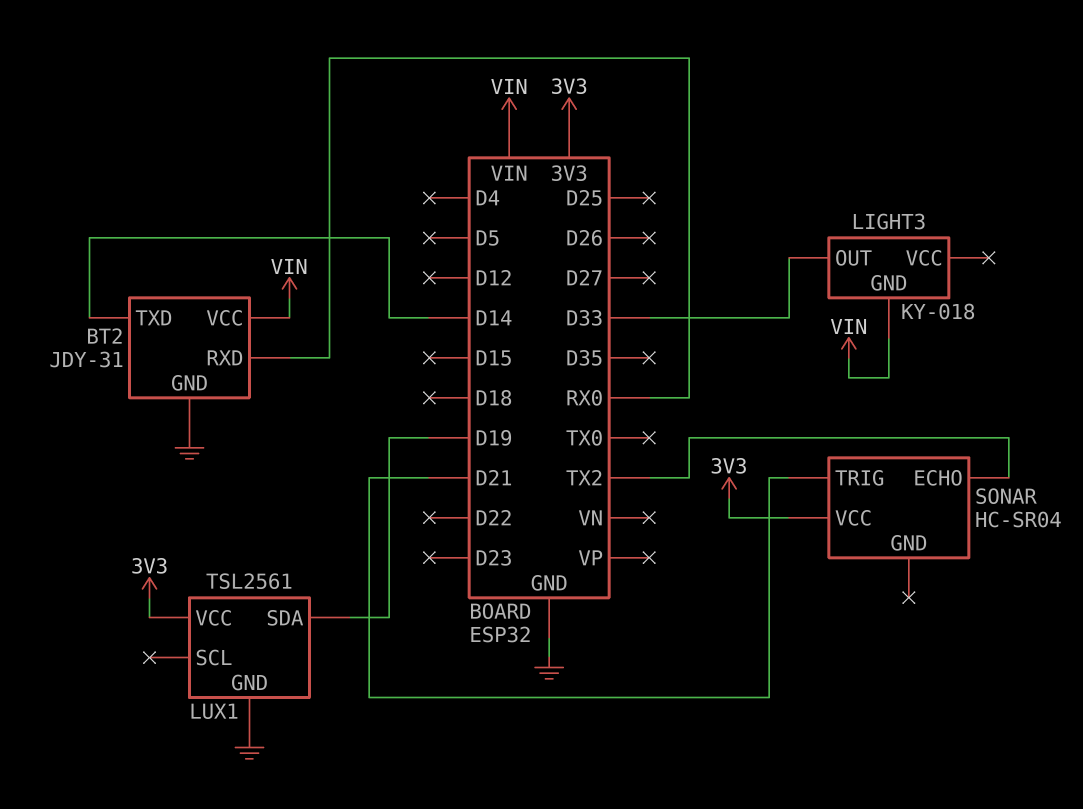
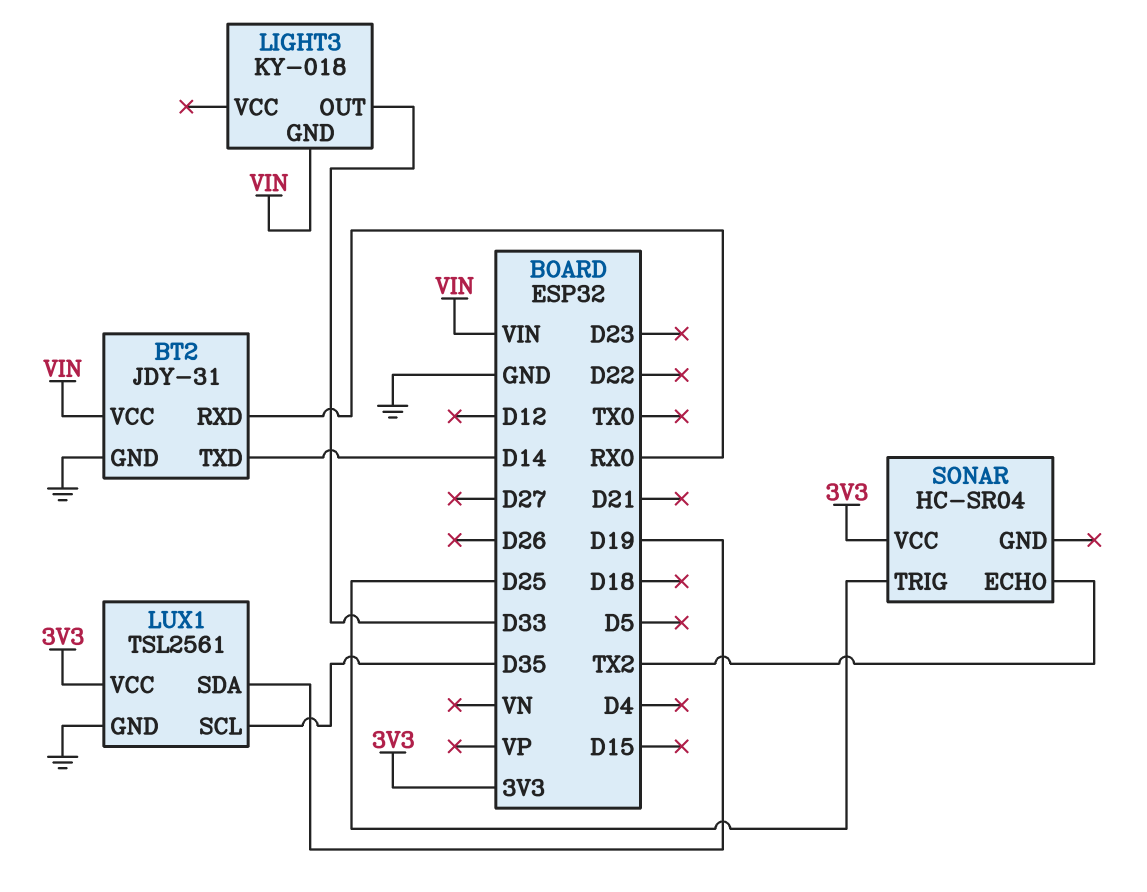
LUX1 pin SCL: none -> D35
SONAR pin TRIG: D21 -> D25

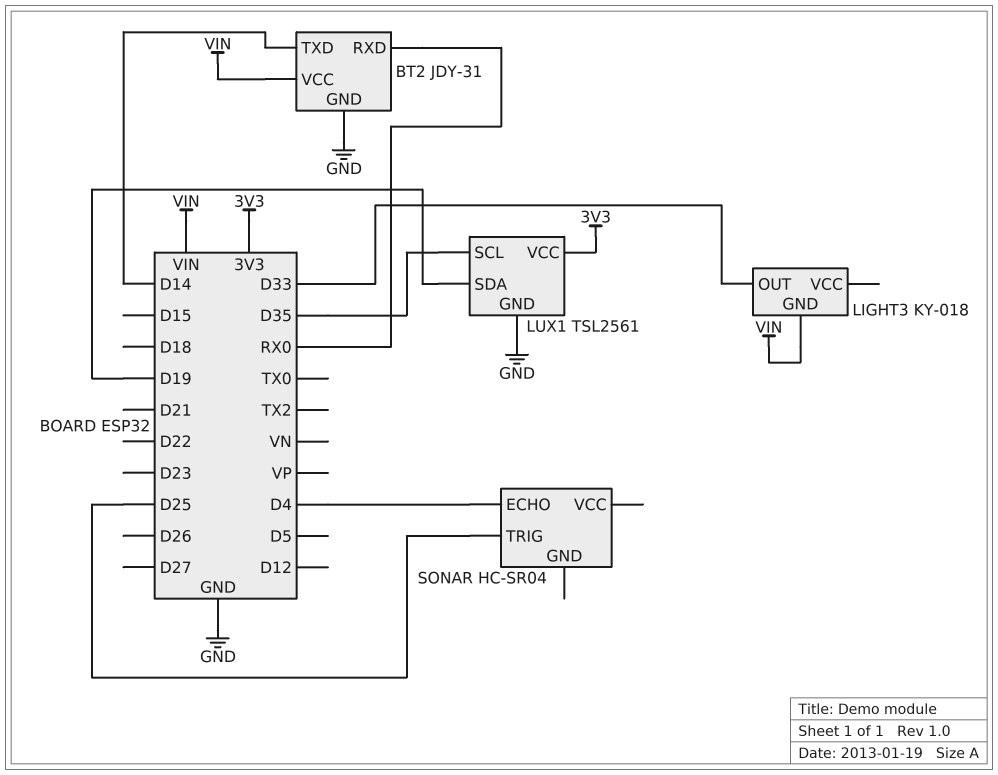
SONAR pin ECHO: TX2 -> D4
SONAR pin VCC: 3V3 -> none

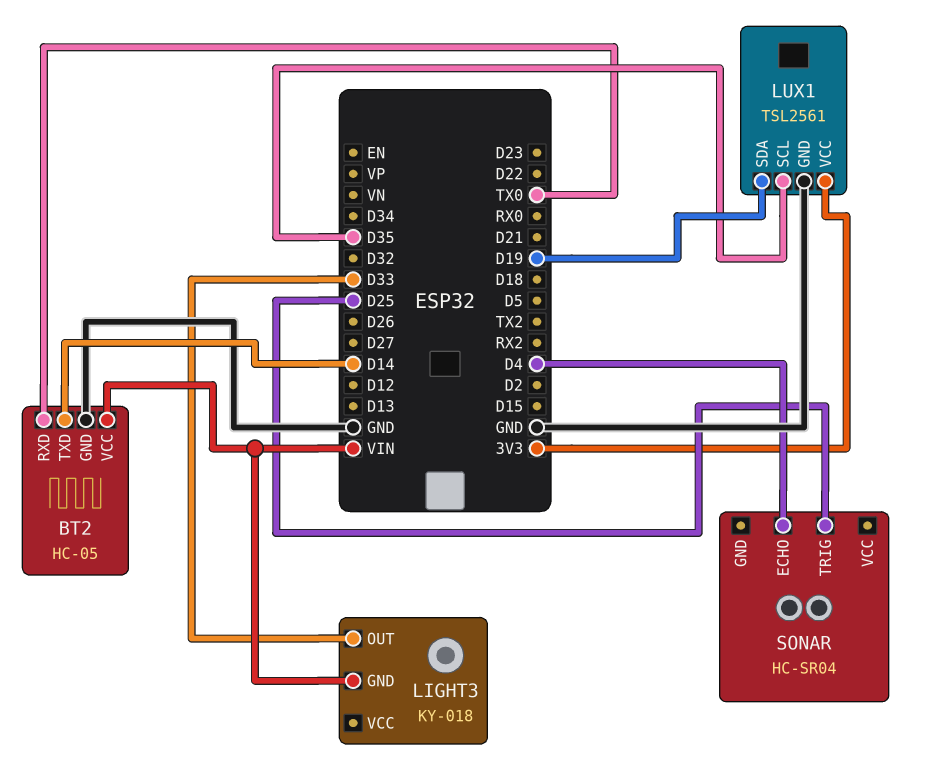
BT2: JDY-31 -> HC-05
BT2 pin RXD: RX0 -> TX0

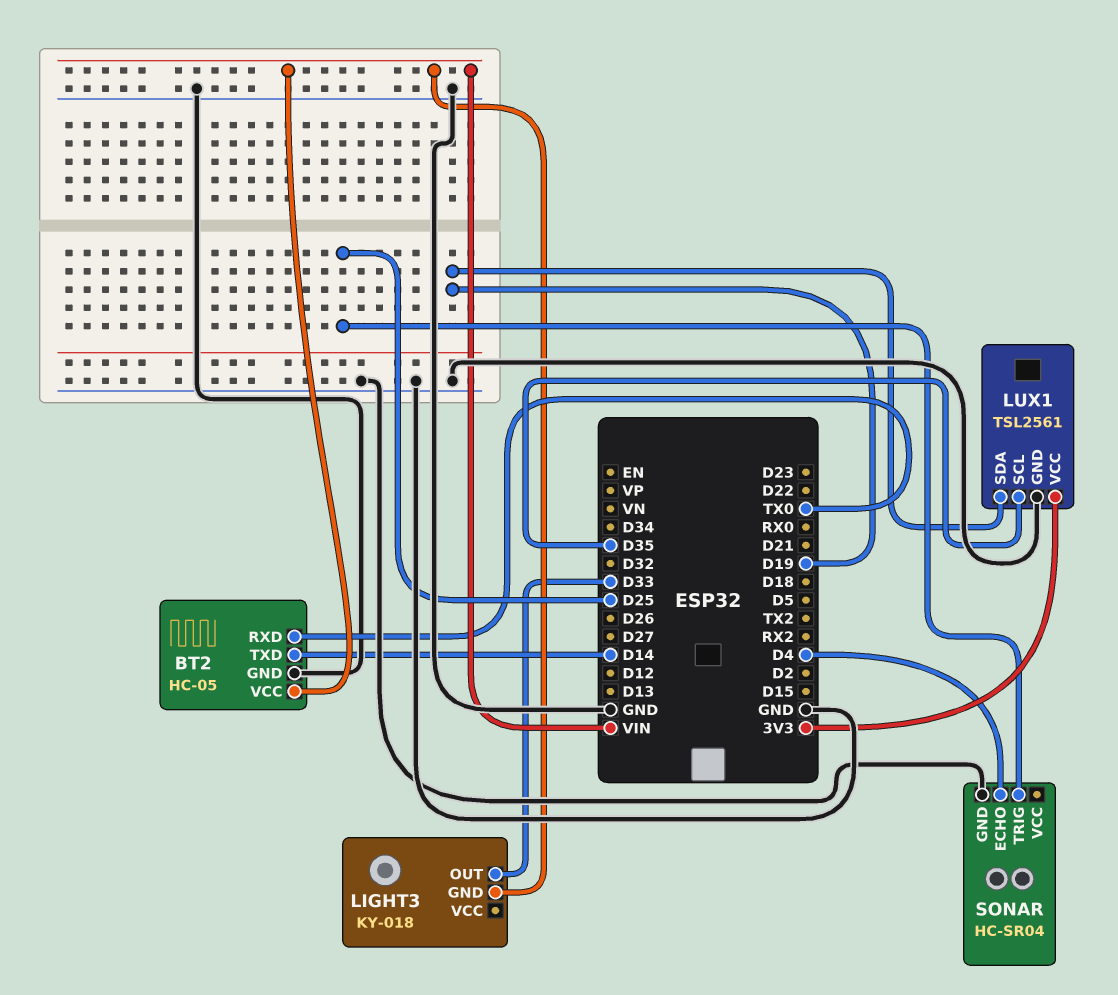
SONAR pin GND: none -> GND

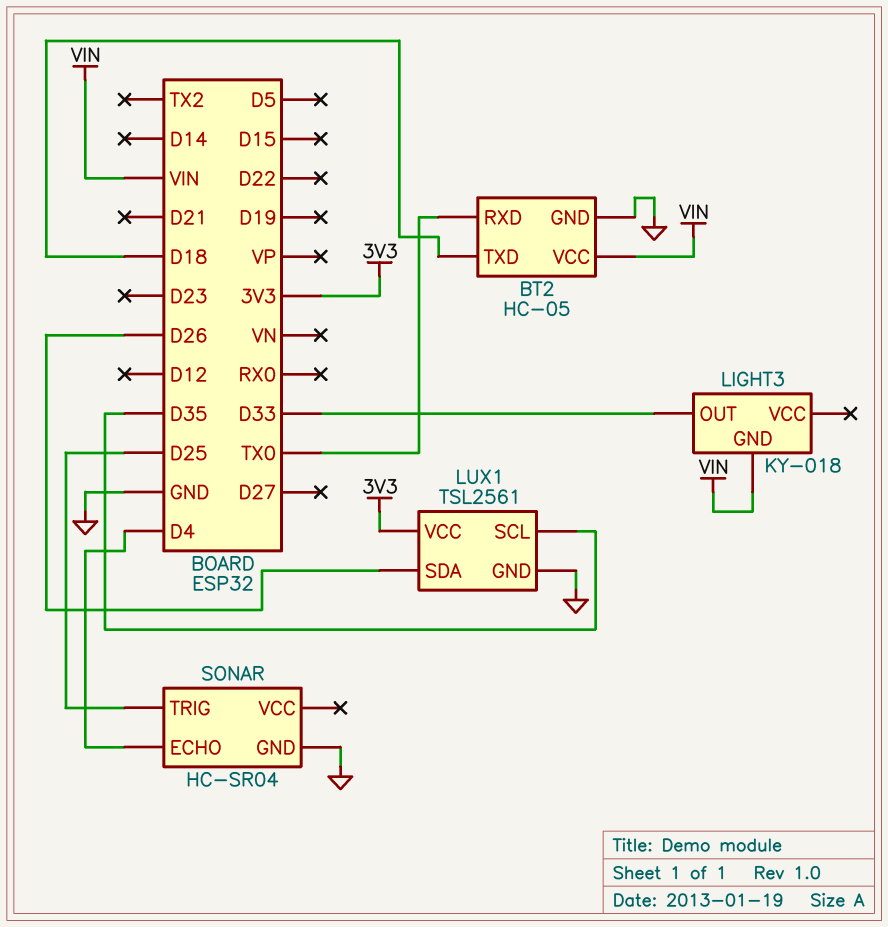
BT2 pin TXD: D14 -> D18
LUX1 pin SDA: D19 -> D26

